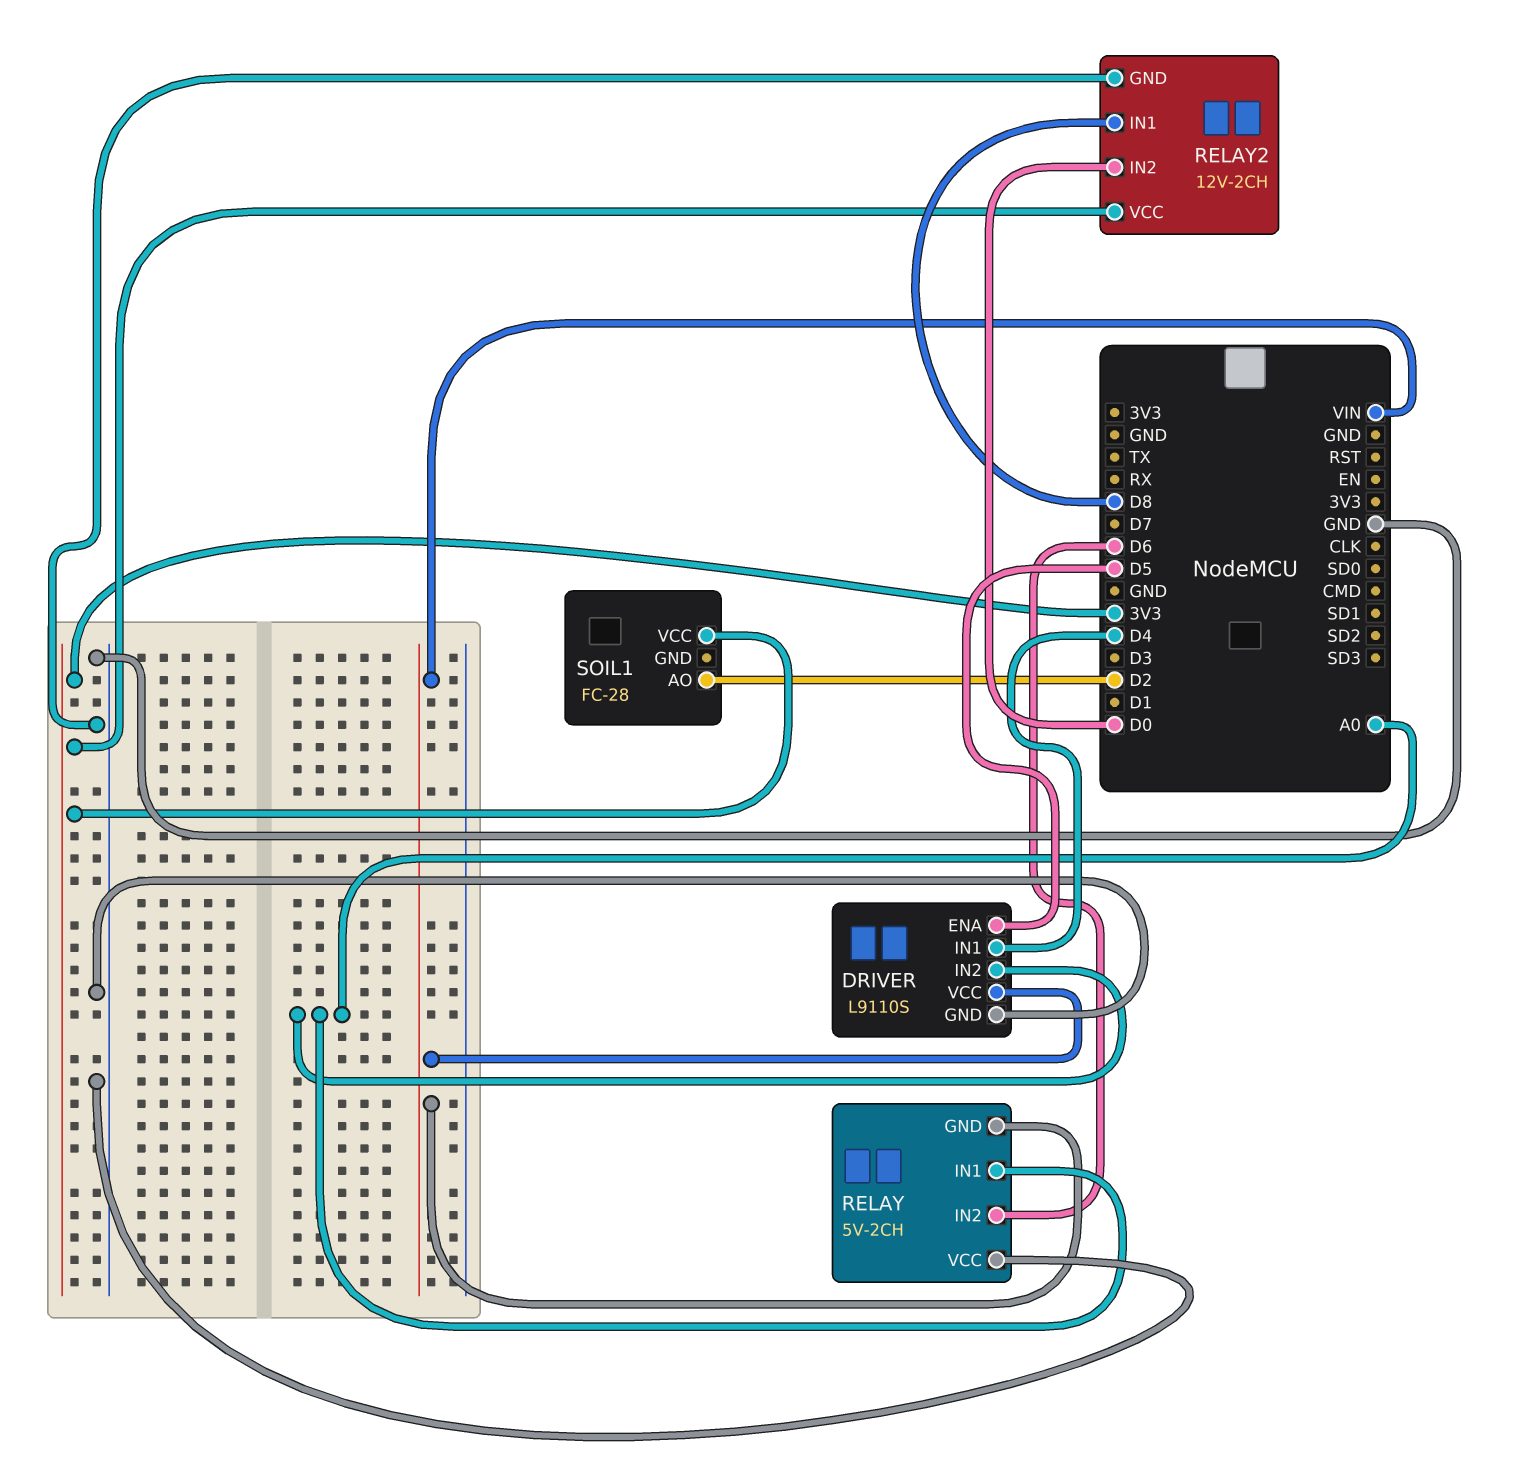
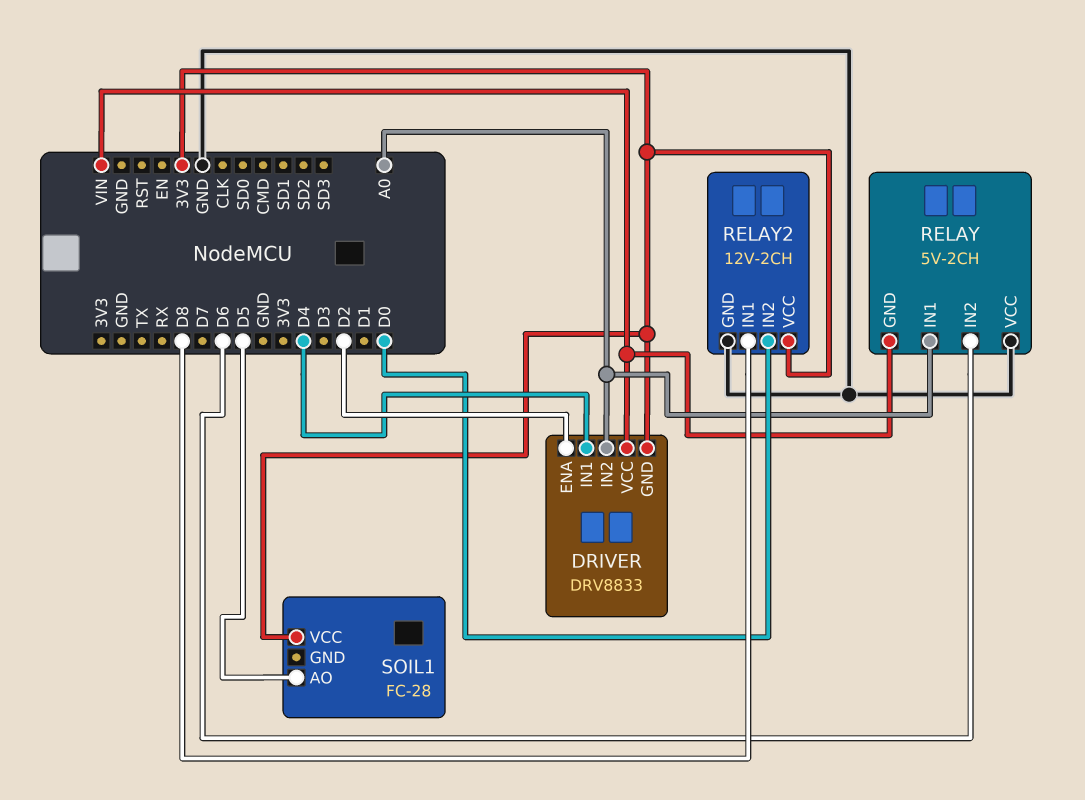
DRIVER: L9110S -> DRV8833
DRIVER pin ENA: D5 -> D2
DRIVER pin GND: GND -> 3V3
SOIL1 pin AO: D2 -> D5

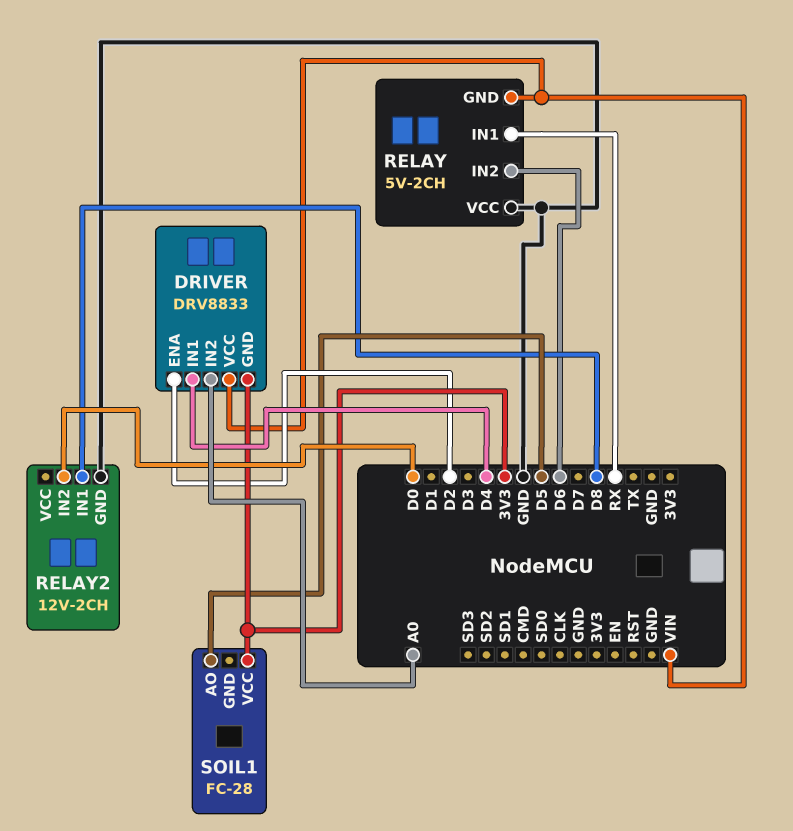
RELAY pin IN1: A0 -> RX
RELAY2 pin VCC: 3V3 -> none

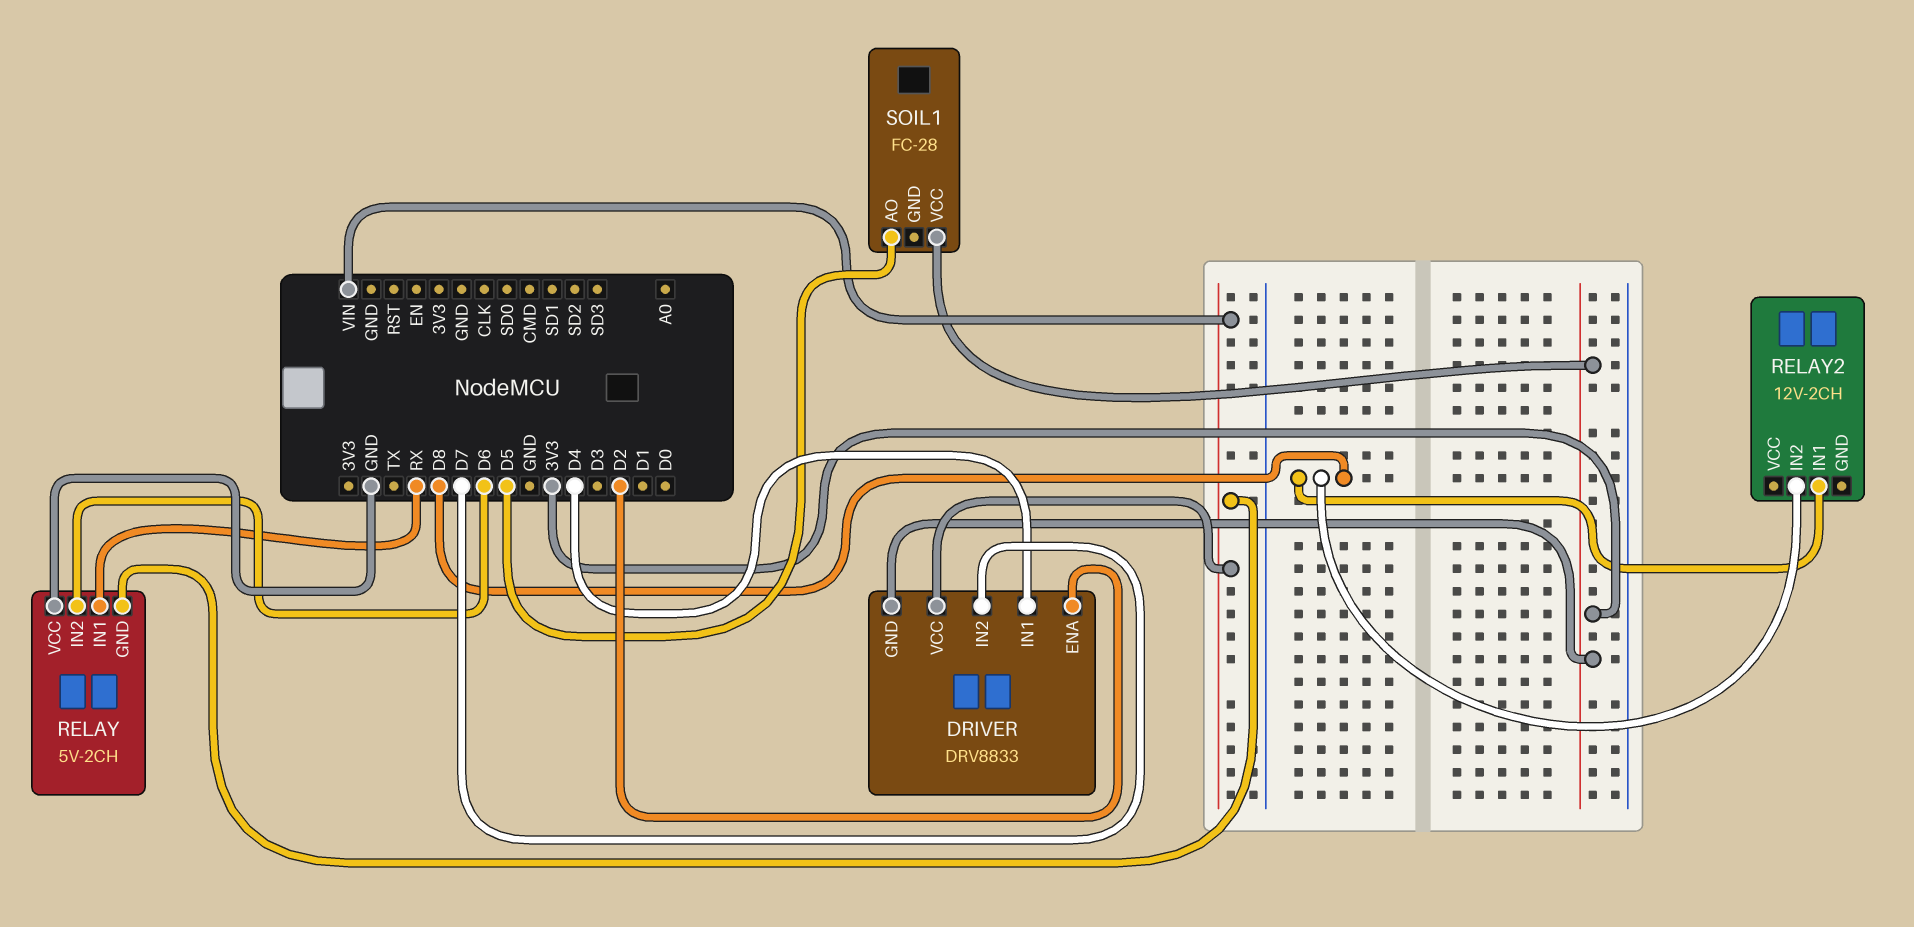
DRIVER pin IN2: A0 -> D7
RELAY2 pin GND: GND -> none
RELAY2 pin IN2: D0 -> D8

